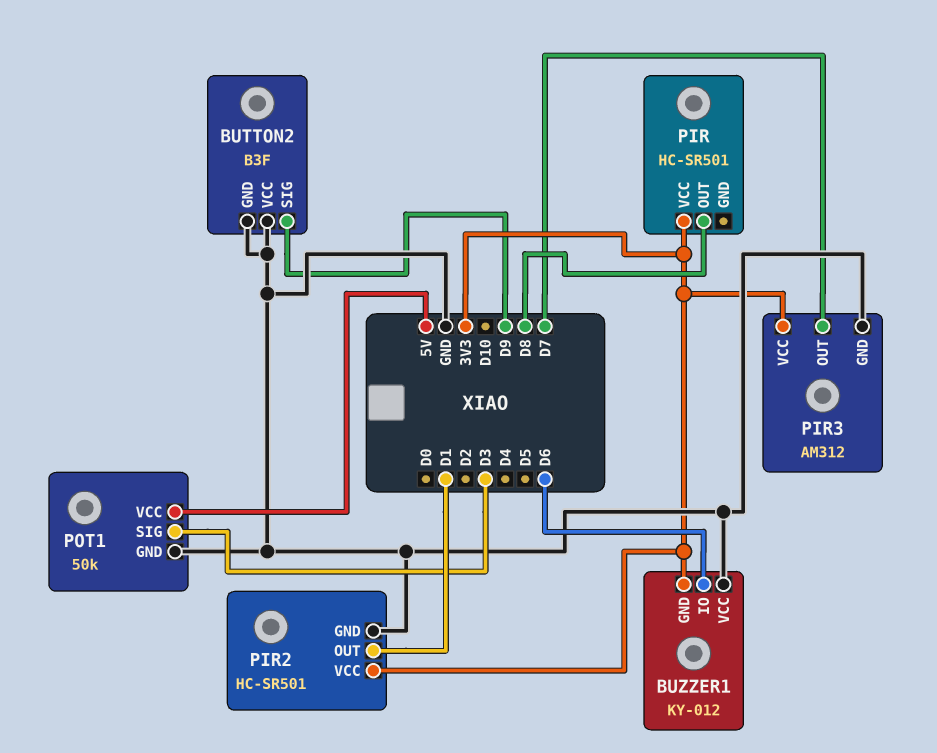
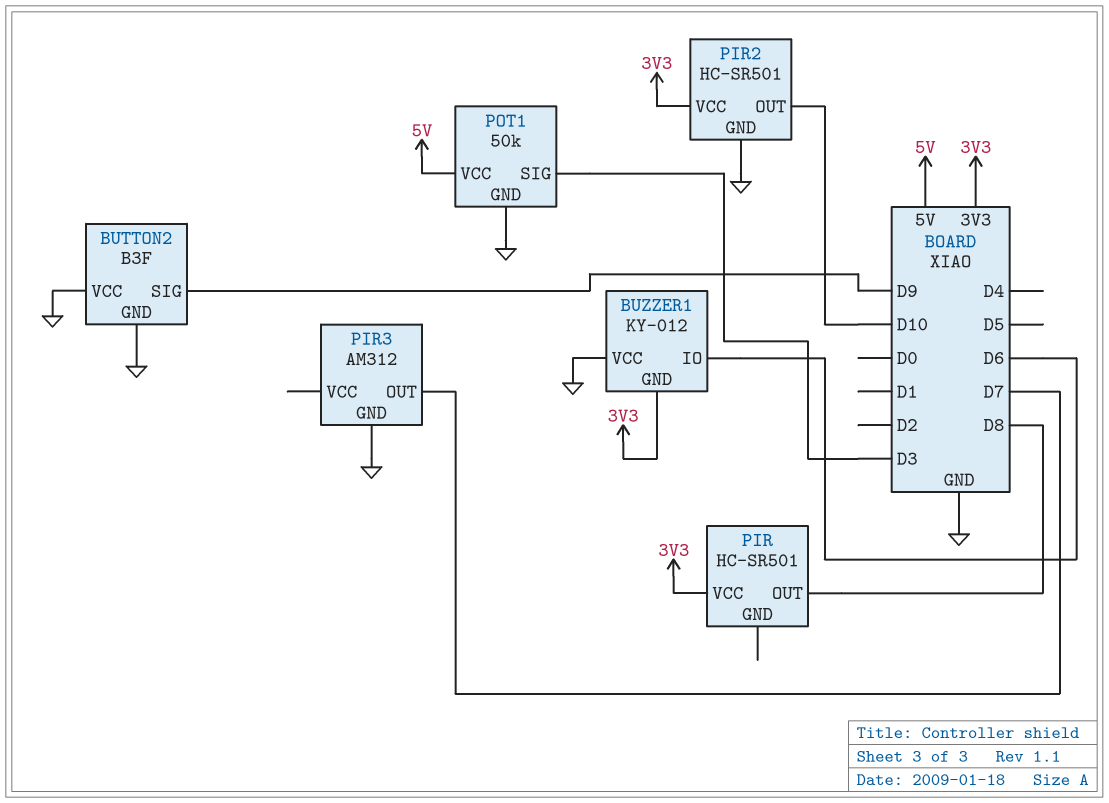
PIR2 pin OUT: D1 -> D10
PIR3 pin VCC: 3V3 -> none

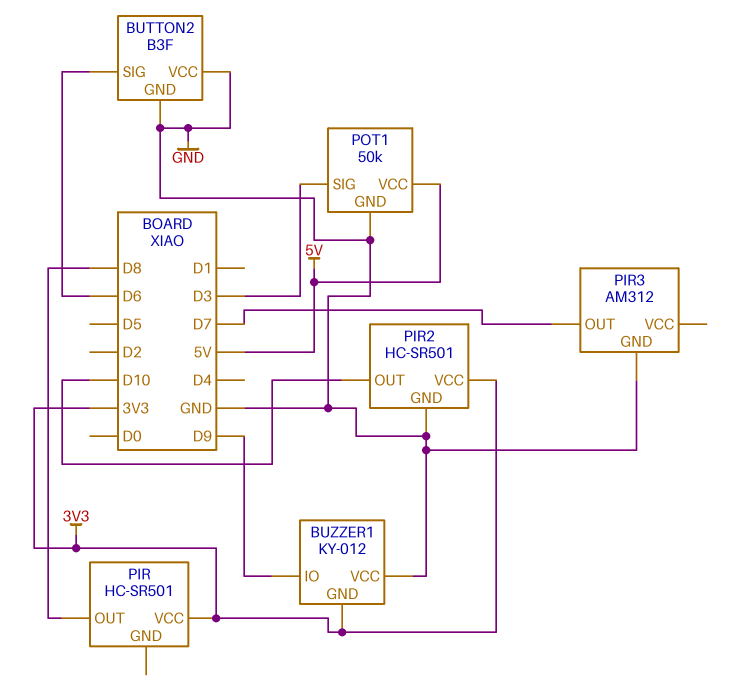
BUTTON2 pin SIG: D9 -> D6
BUZZER1 pin IO: D6 -> D9

